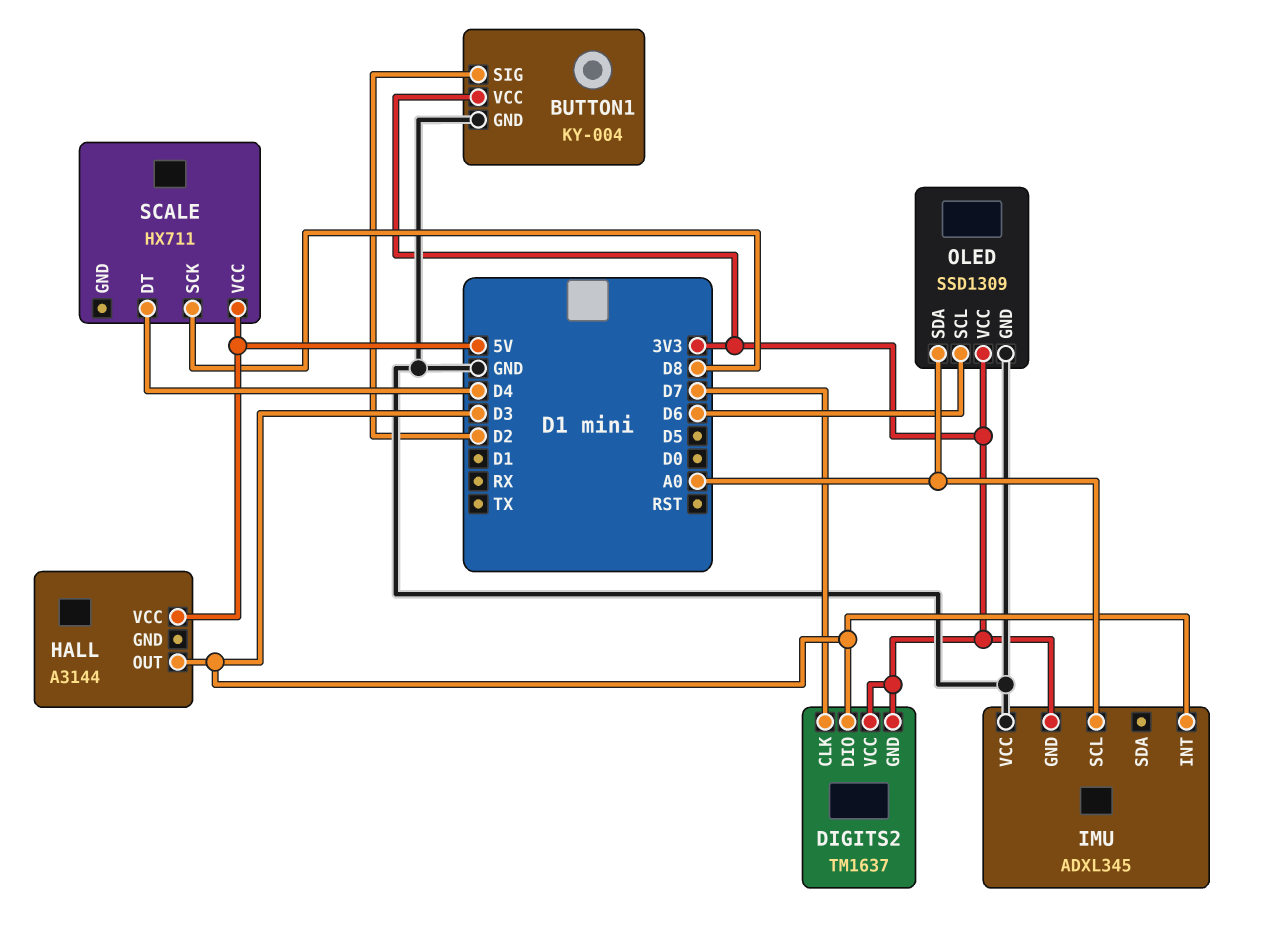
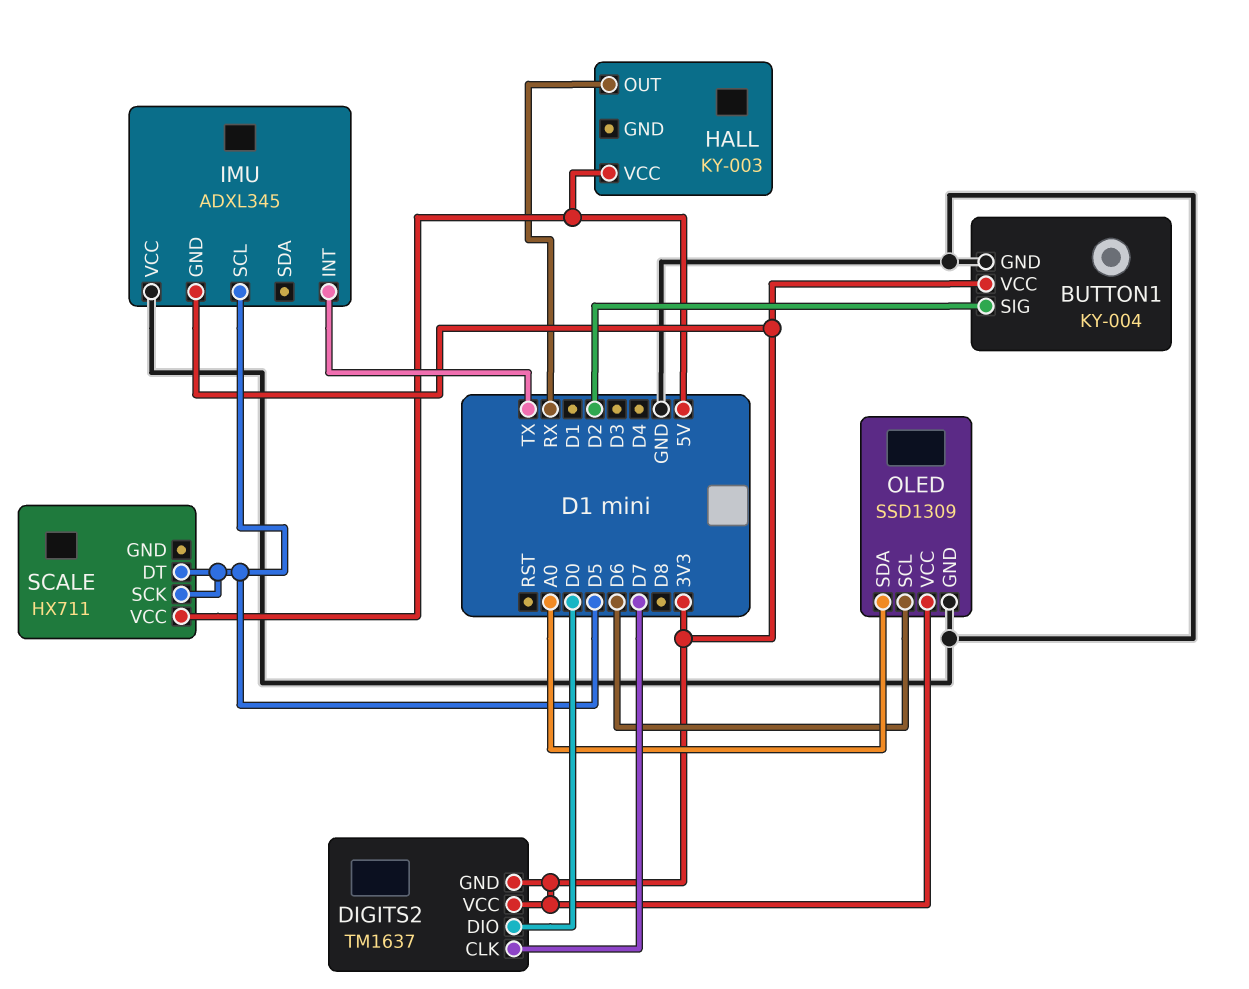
DIGITS2 pin DIO: D3 -> D0
HALL: A3144 -> KY-003
HALL pin OUT: D3 -> RX
IMU pin INT: D3 -> TX
IMU pin SCL: A0 -> D5
SCALE pin DT: D4 -> D5
SCALE pin SCK: D8 -> D5

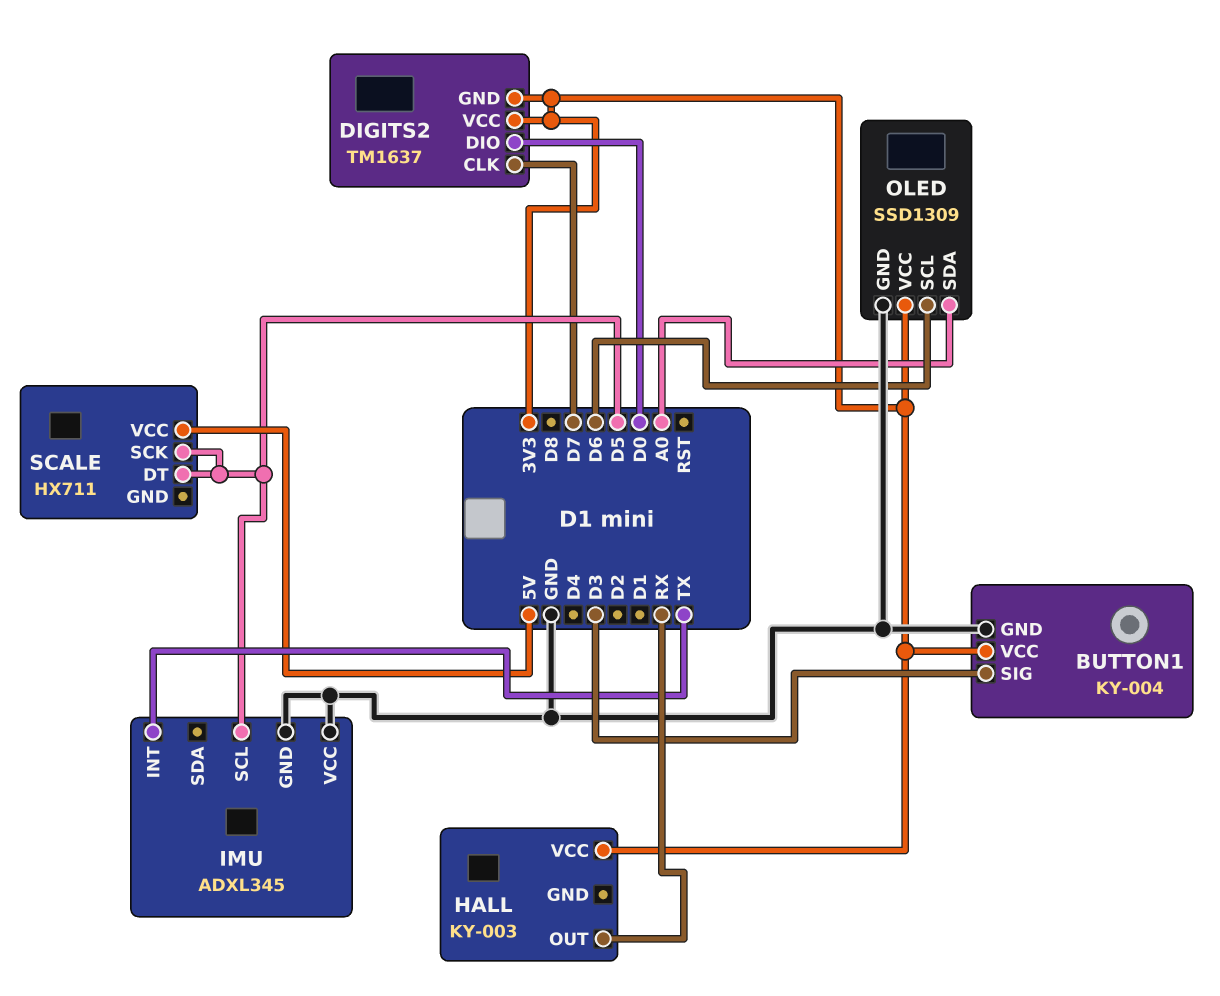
BUTTON1 pin SIG: D2 -> D3
HALL pin VCC: 5V -> 3V3
IMU pin GND: 3V3 -> GND

